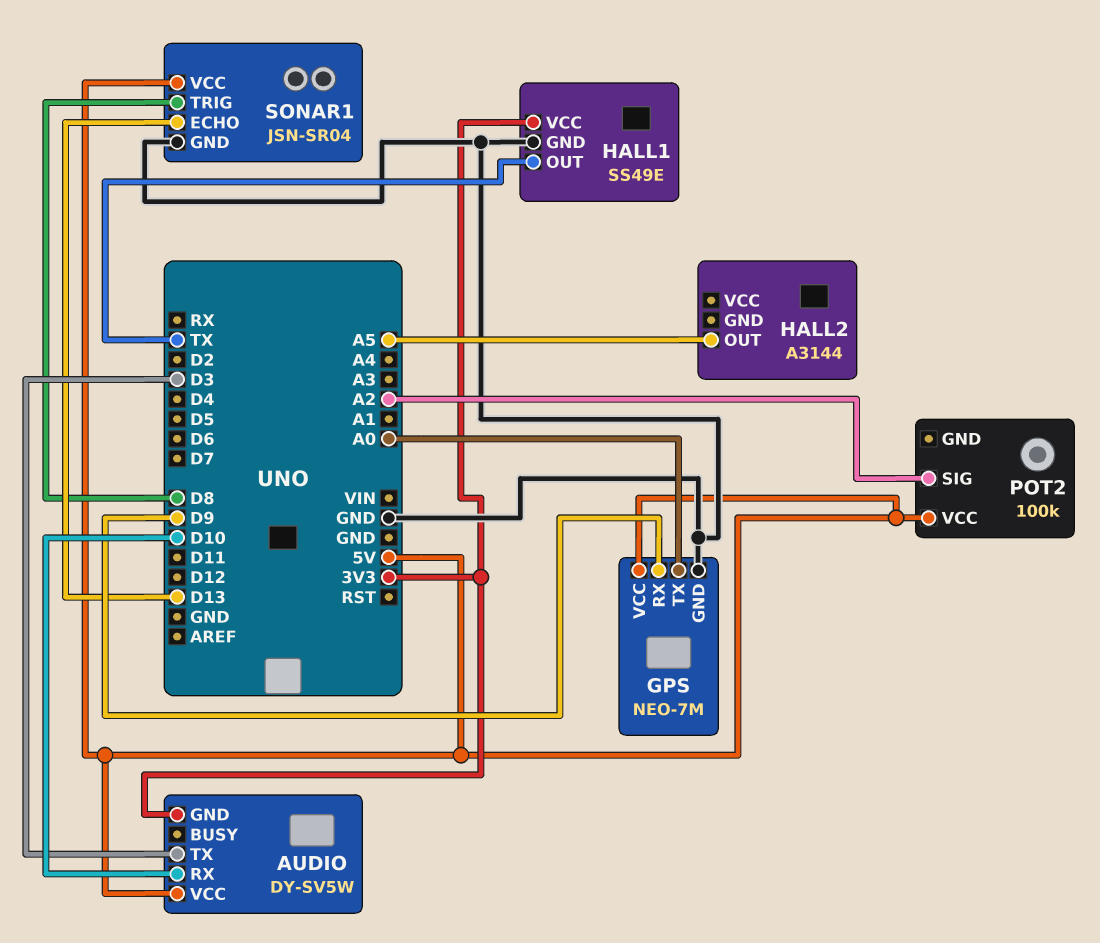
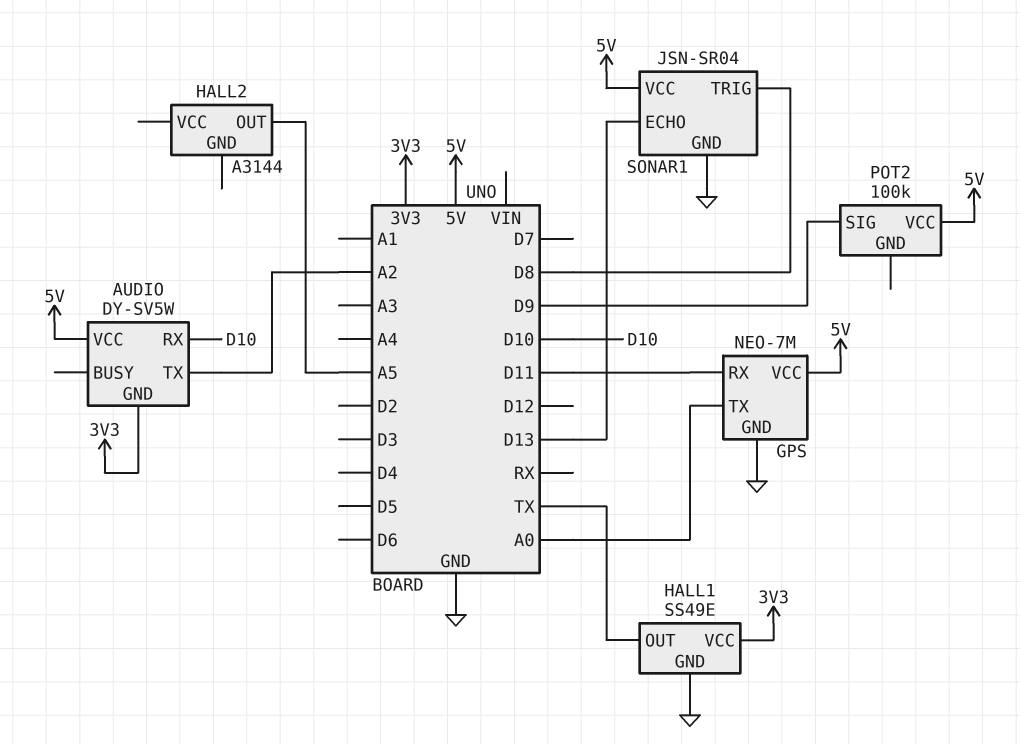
AUDIO pin TX: D3 -> A2
GPS pin RX: D9 -> D11
POT2 pin SIG: A2 -> D9

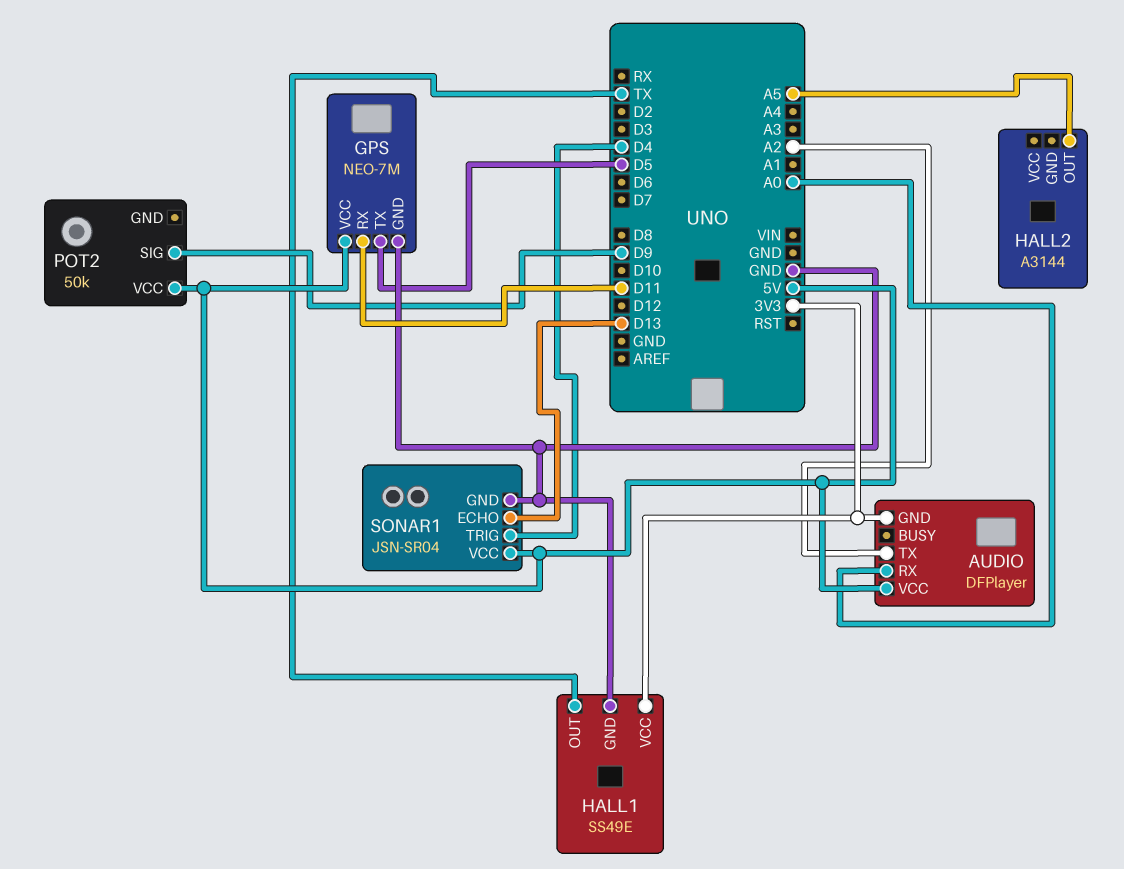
AUDIO: DY-SV5W -> DFPlayer
AUDIO pin RX: D10 -> A0
GPS pin TX: A0 -> D5
POT2: 100k -> 50k
SONAR1 pin TRIG: D8 -> D4

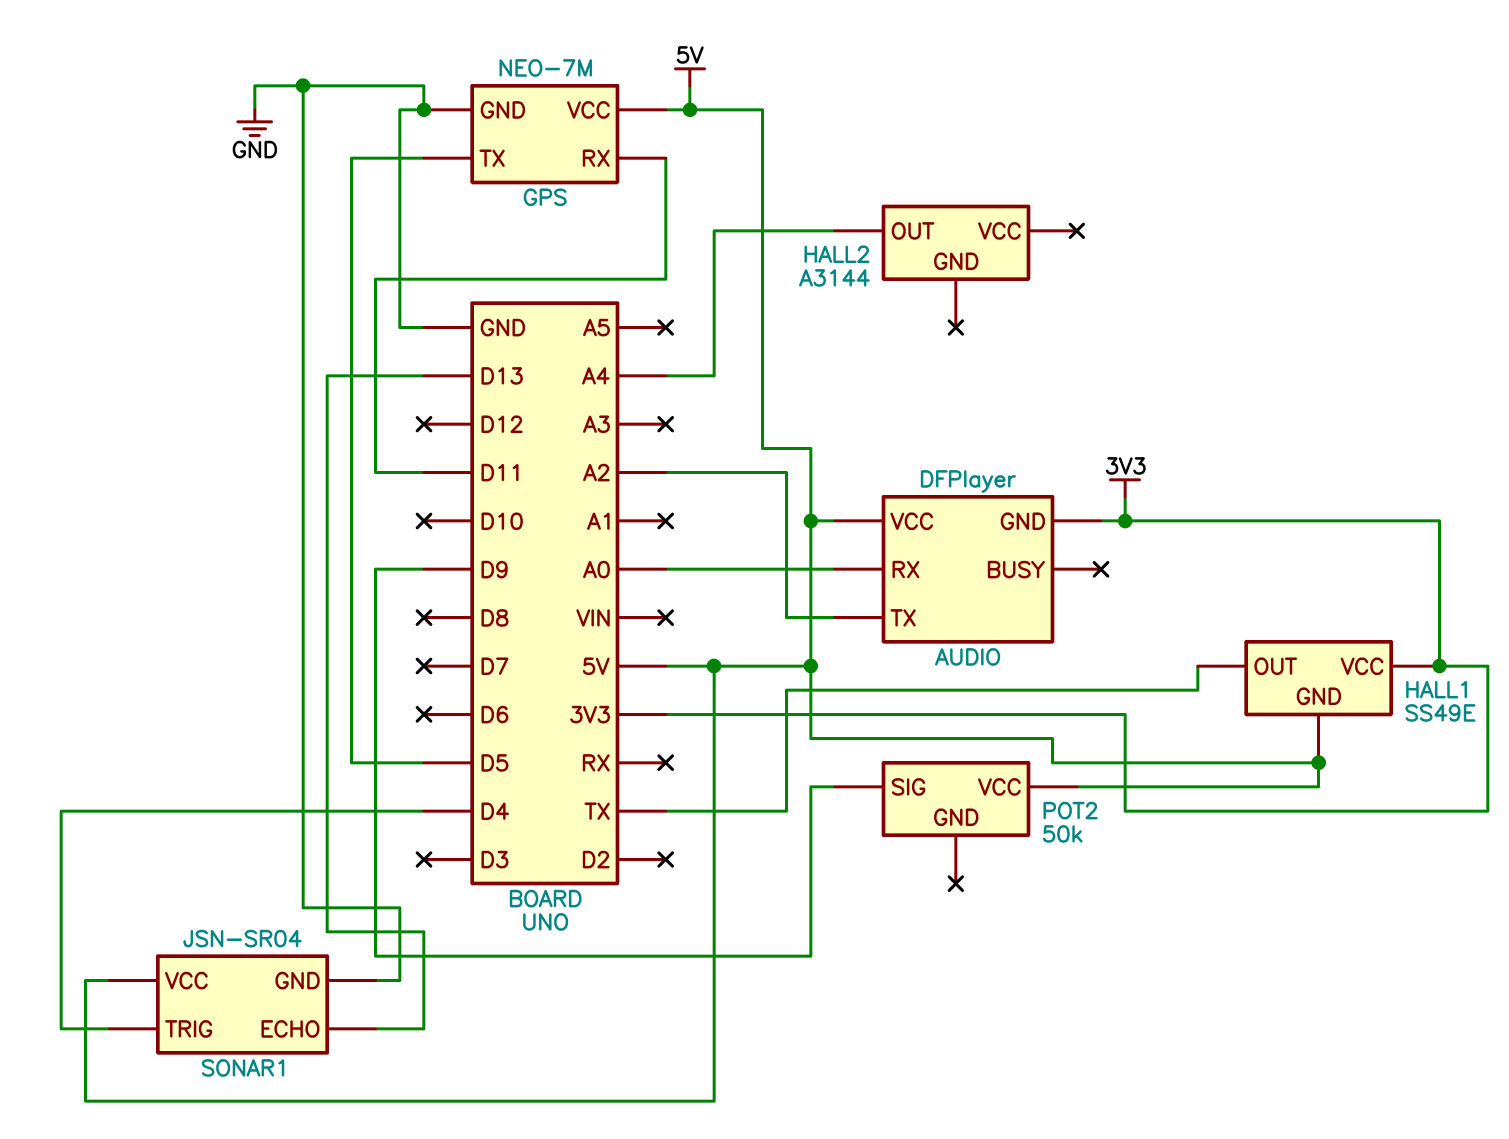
HALL1 pin GND: GND -> 5V
HALL2 pin OUT: A5 -> A4

